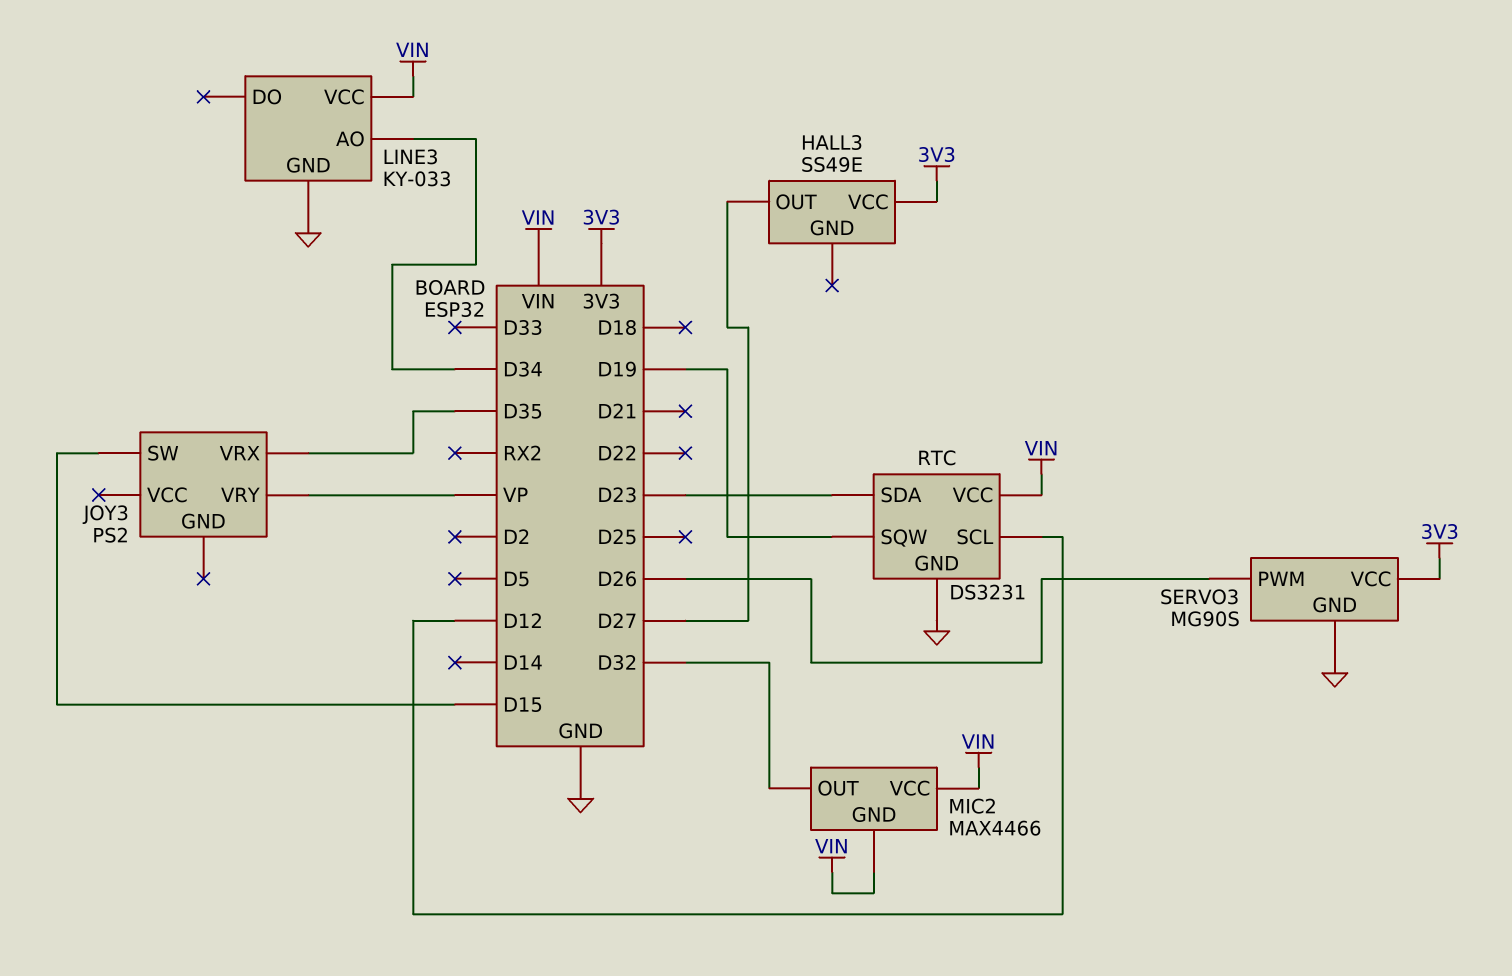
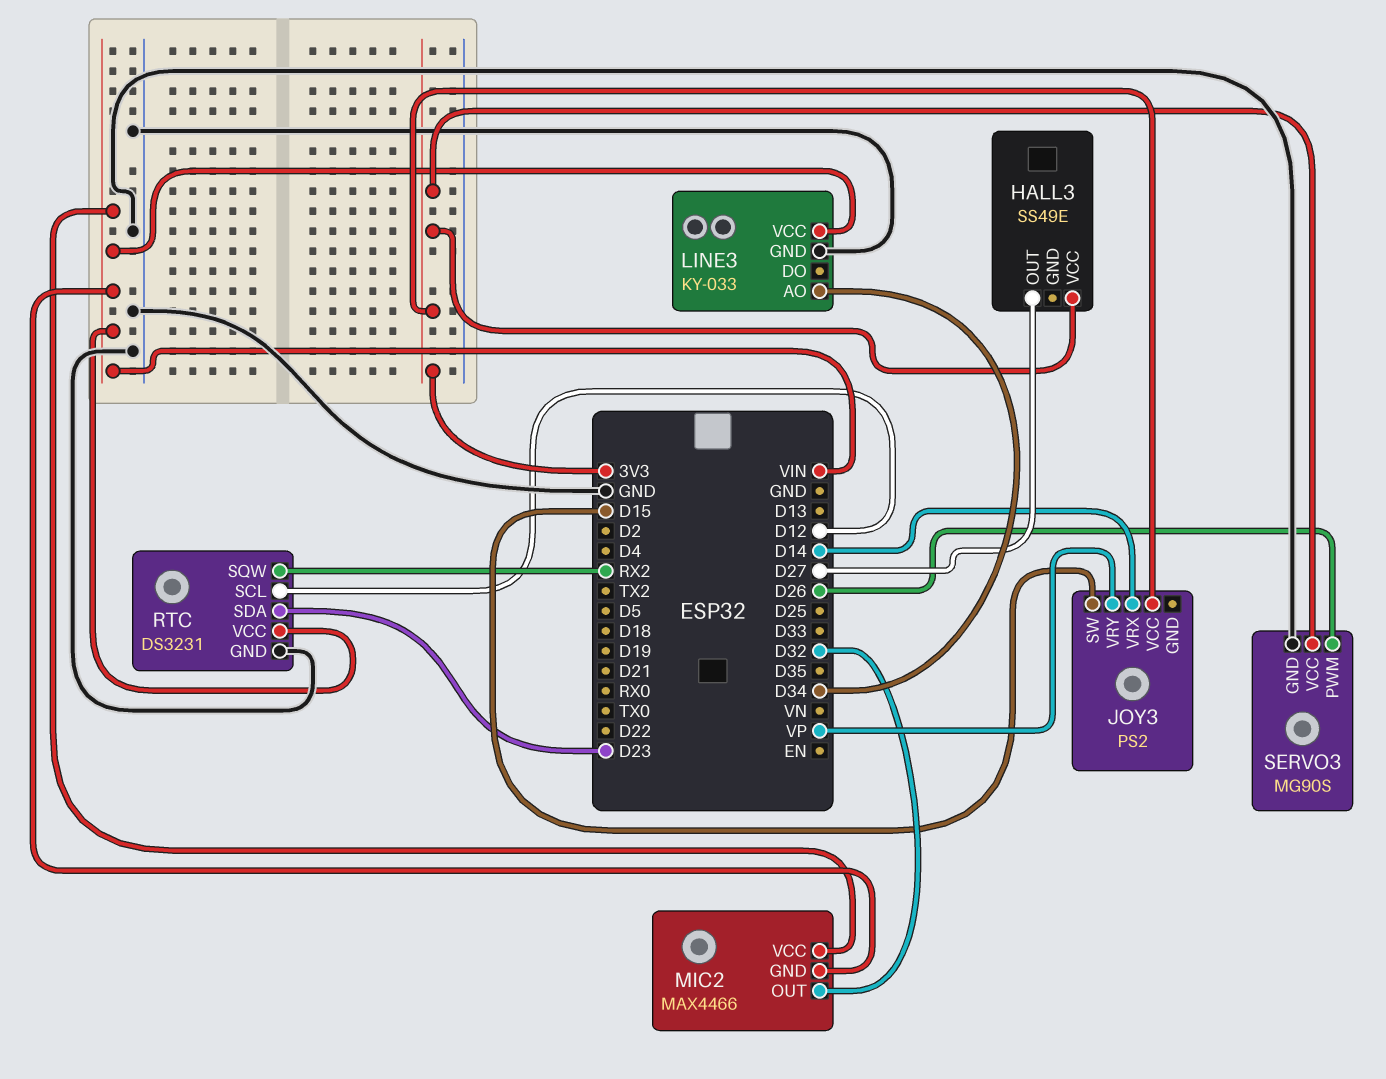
JOY3 pin VCC: none -> 3V3
JOY3 pin VRX: D35 -> D14
RTC pin SQW: D19 -> RX2

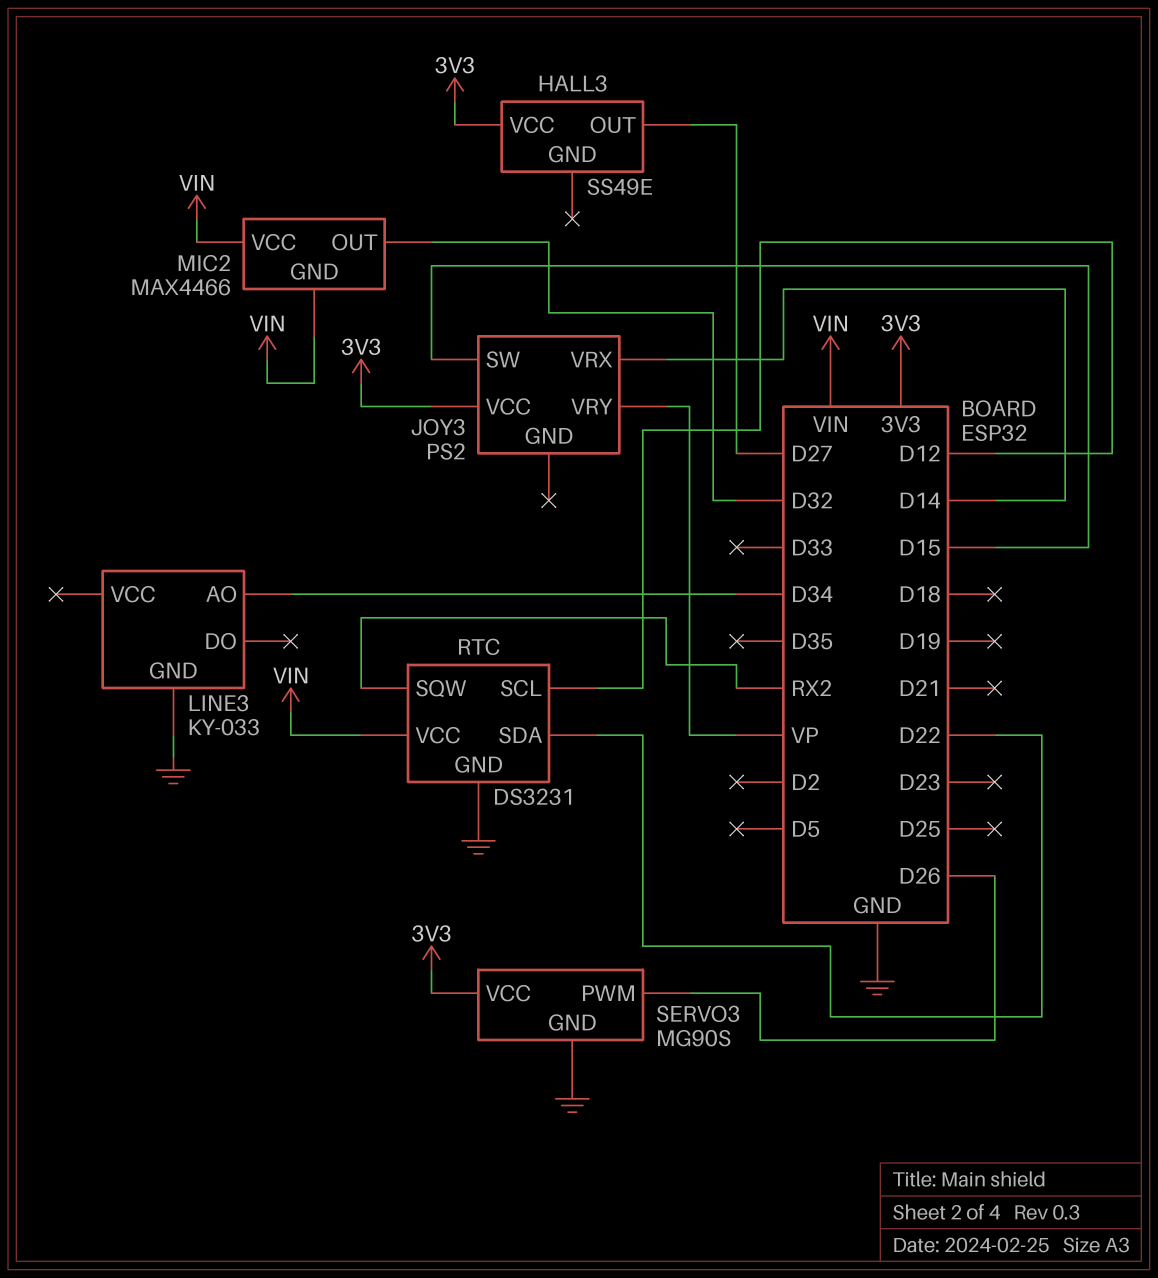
LINE3 pin VCC: VIN -> none
RTC pin SDA: D23 -> D22

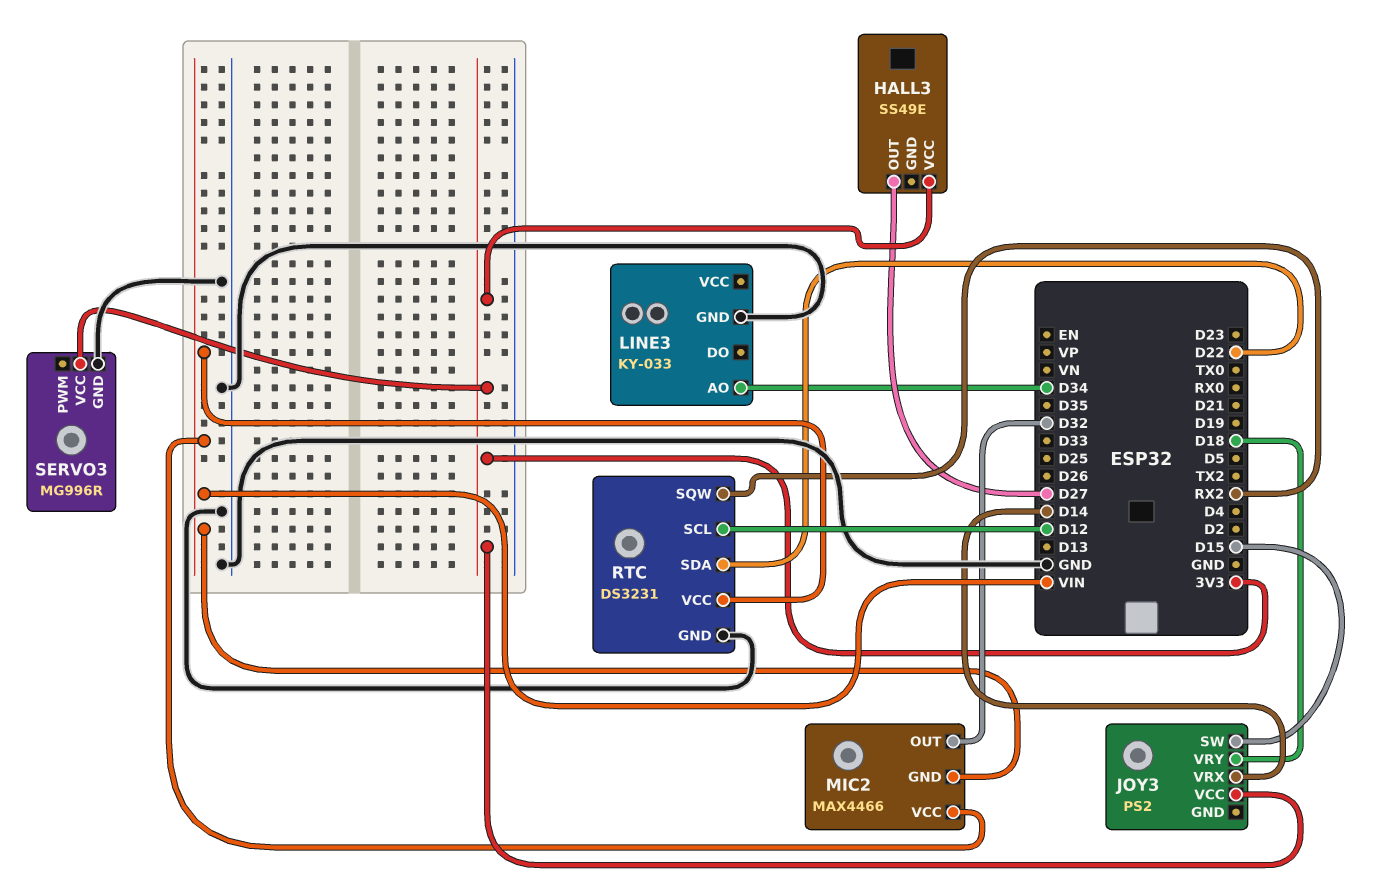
JOY3 pin VRY: VP -> D18
SERVO3: MG90S -> MG996R
SERVO3 pin PWM: D26 -> none

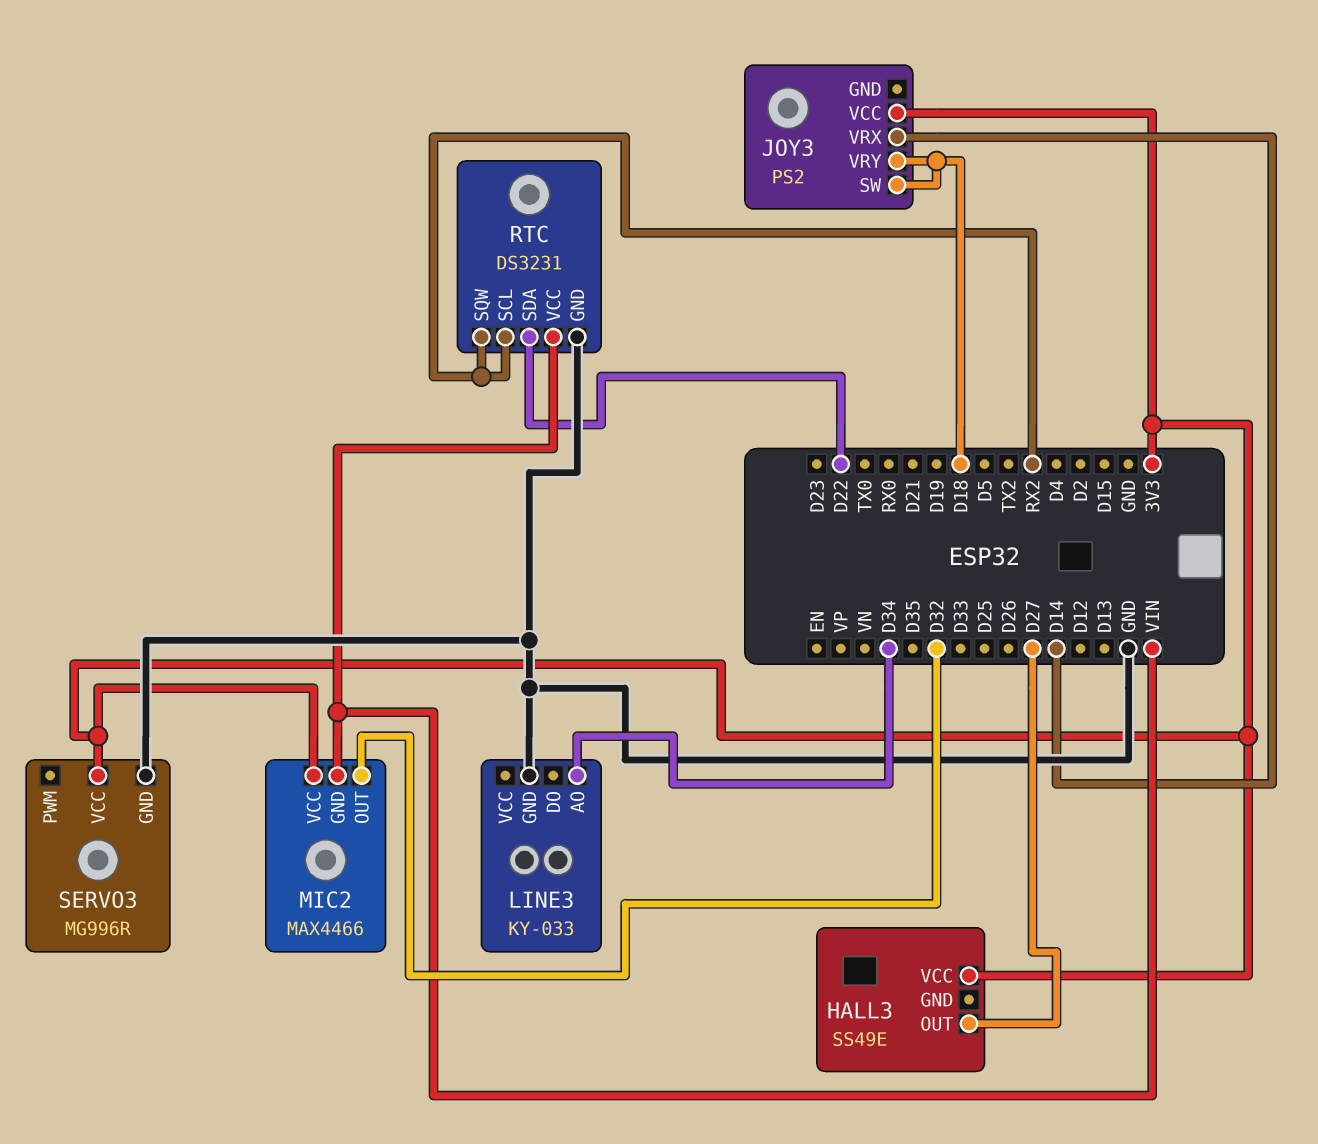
JOY3 pin SW: D15 -> D18
MIC2 pin VCC: VIN -> 3V3
RTC pin SCL: D12 -> RX2

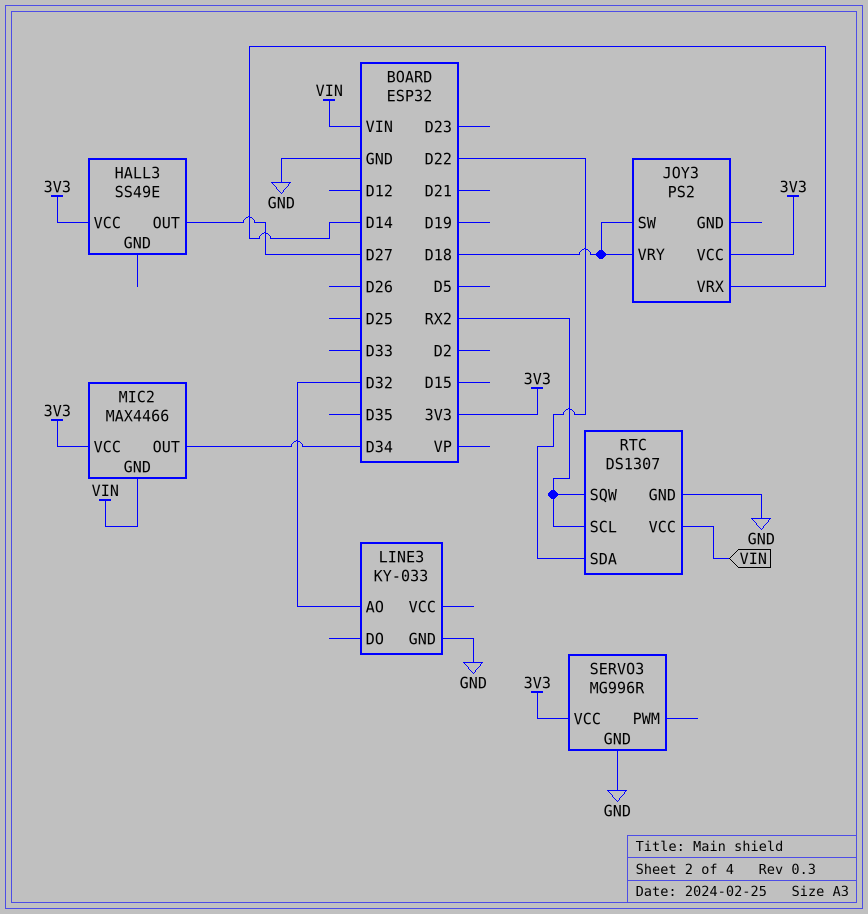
LINE3 pin AO: D34 -> D32
MIC2 pin OUT: D32 -> D34
RTC: DS3231 -> DS1307

